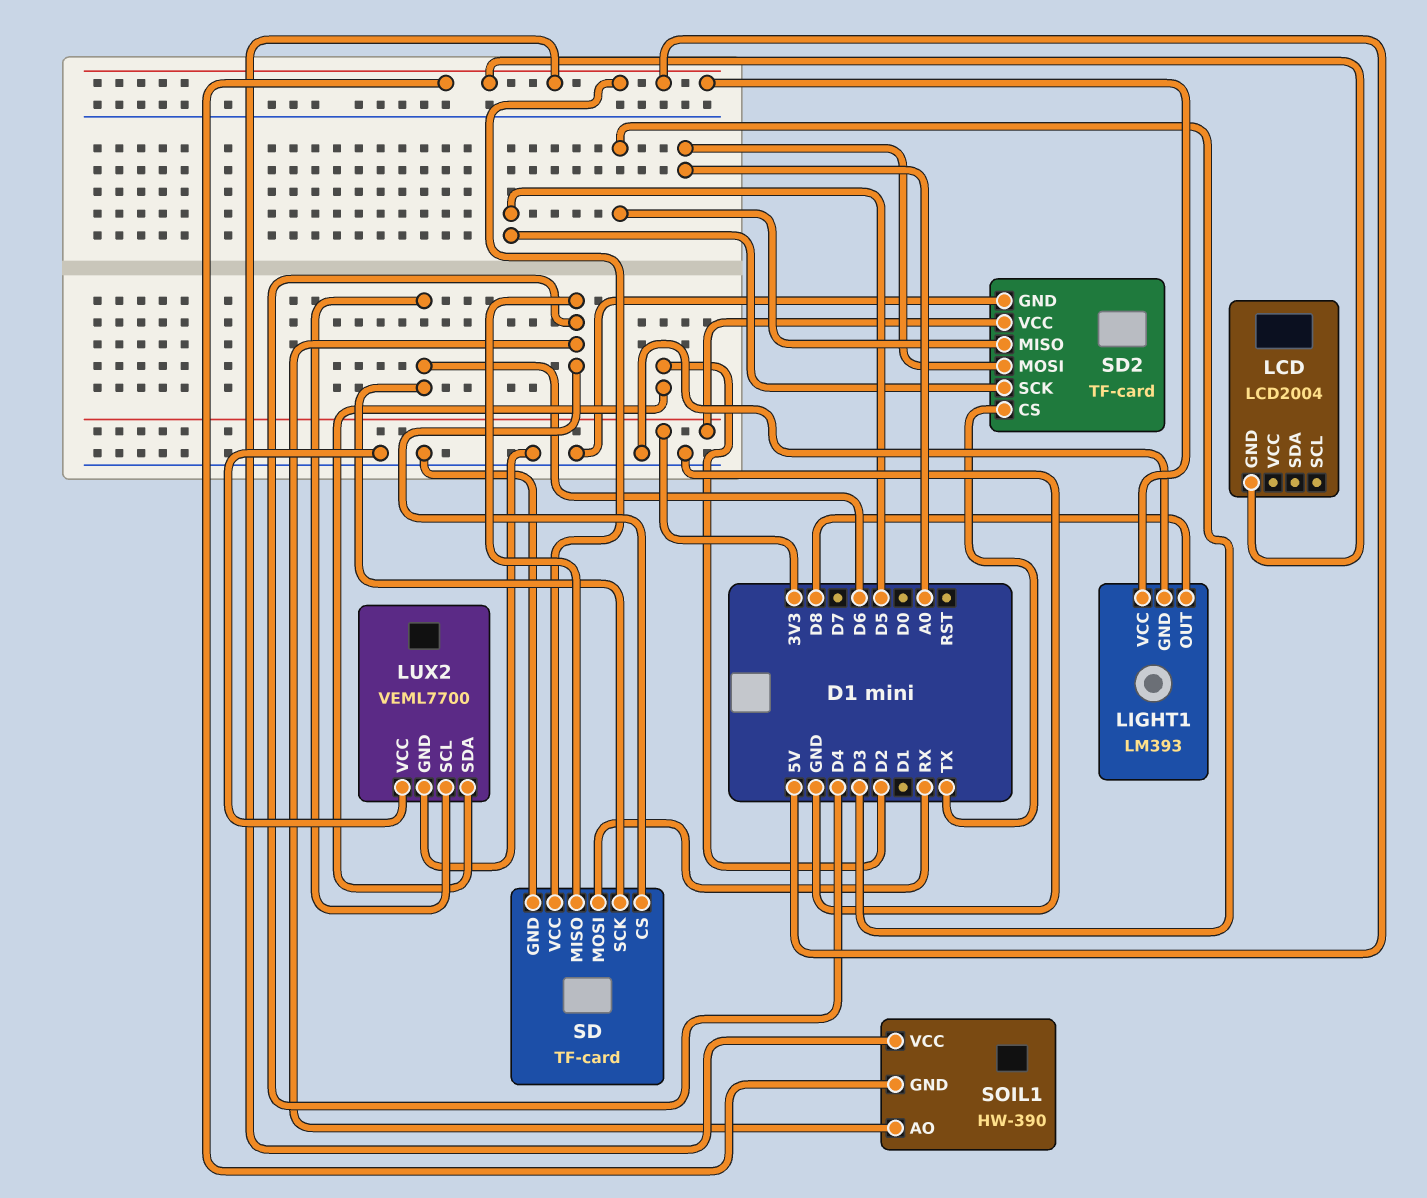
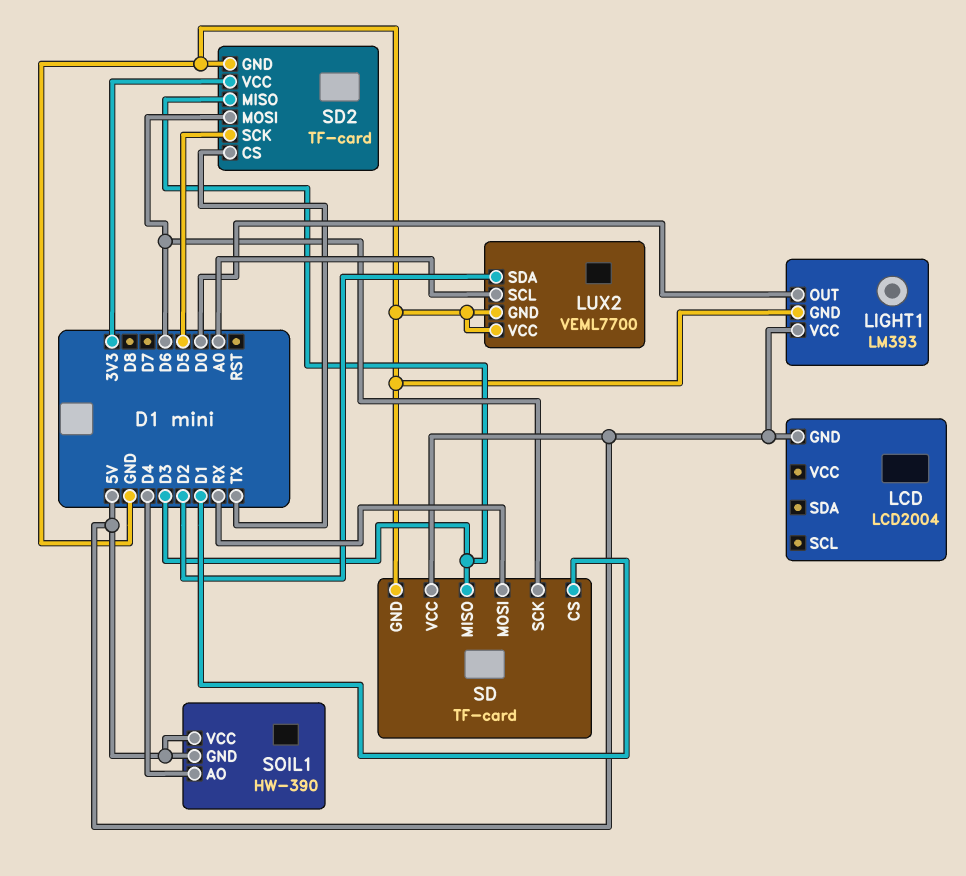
LIGHT1 pin OUT: D8 -> D0
LUX2 pin SCL: D6 -> A0
SD pin CS: D4 -> D1
SD pin MISO: D4 -> D3
SD2 pin MOSI: A0 -> D6

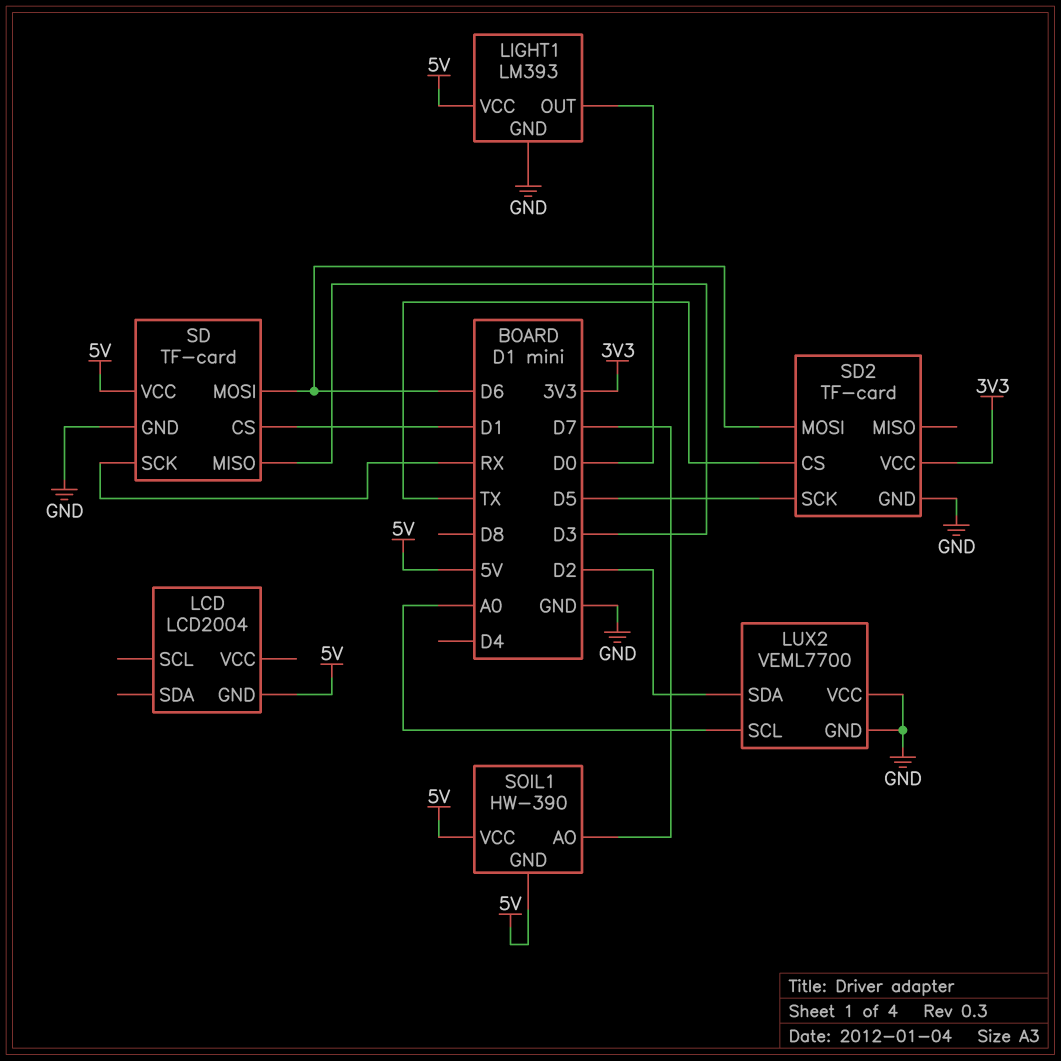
SD pin MOSI: RX -> D6
SD pin SCK: D6 -> RX
SD2 pin MISO: D3 -> none
SOIL1 pin AO: D4 -> D7

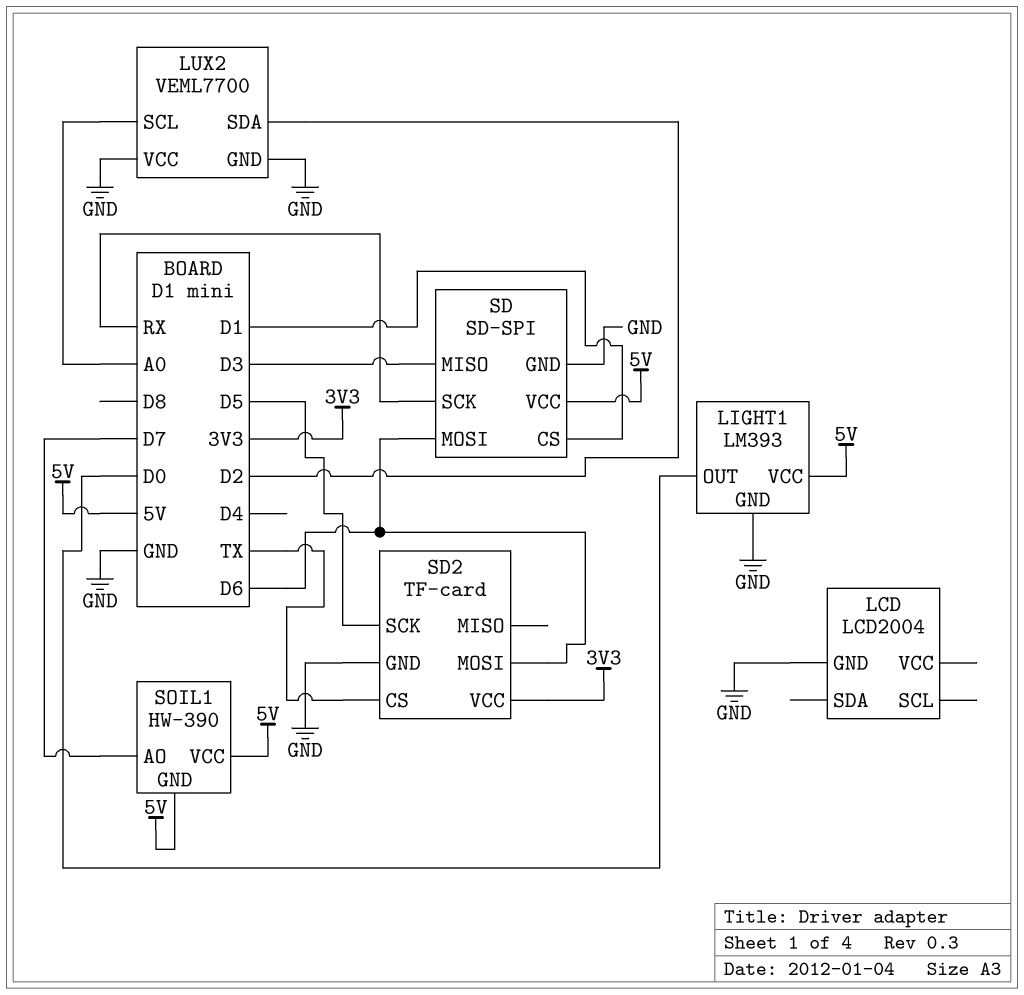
LCD pin GND: 5V -> GND
SD: TF-card -> SD-SPI

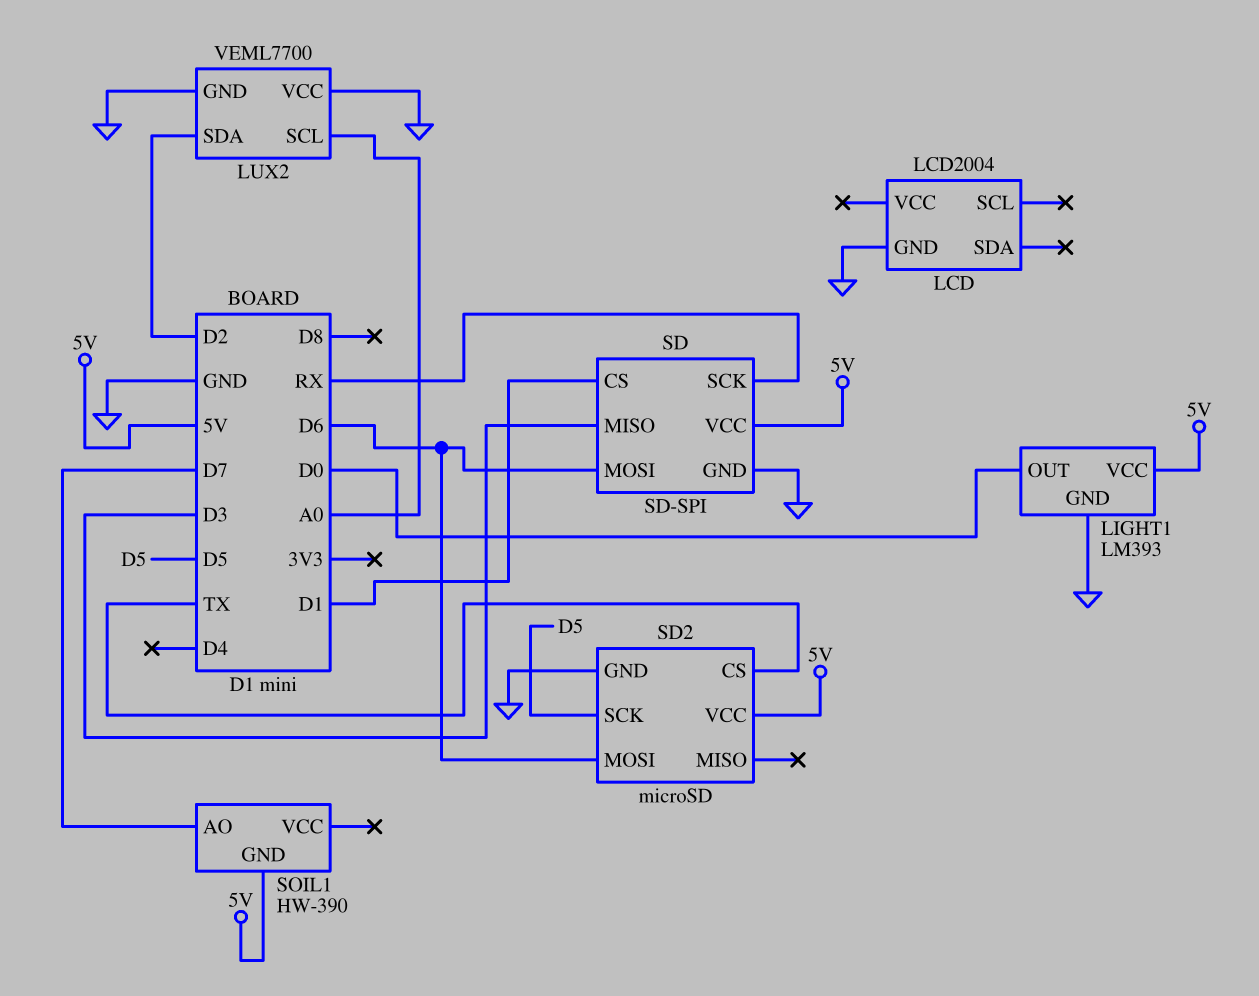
SD2: TF-card -> microSD
SD2 pin VCC: 3V3 -> 5V
SOIL1 pin VCC: 5V -> none

